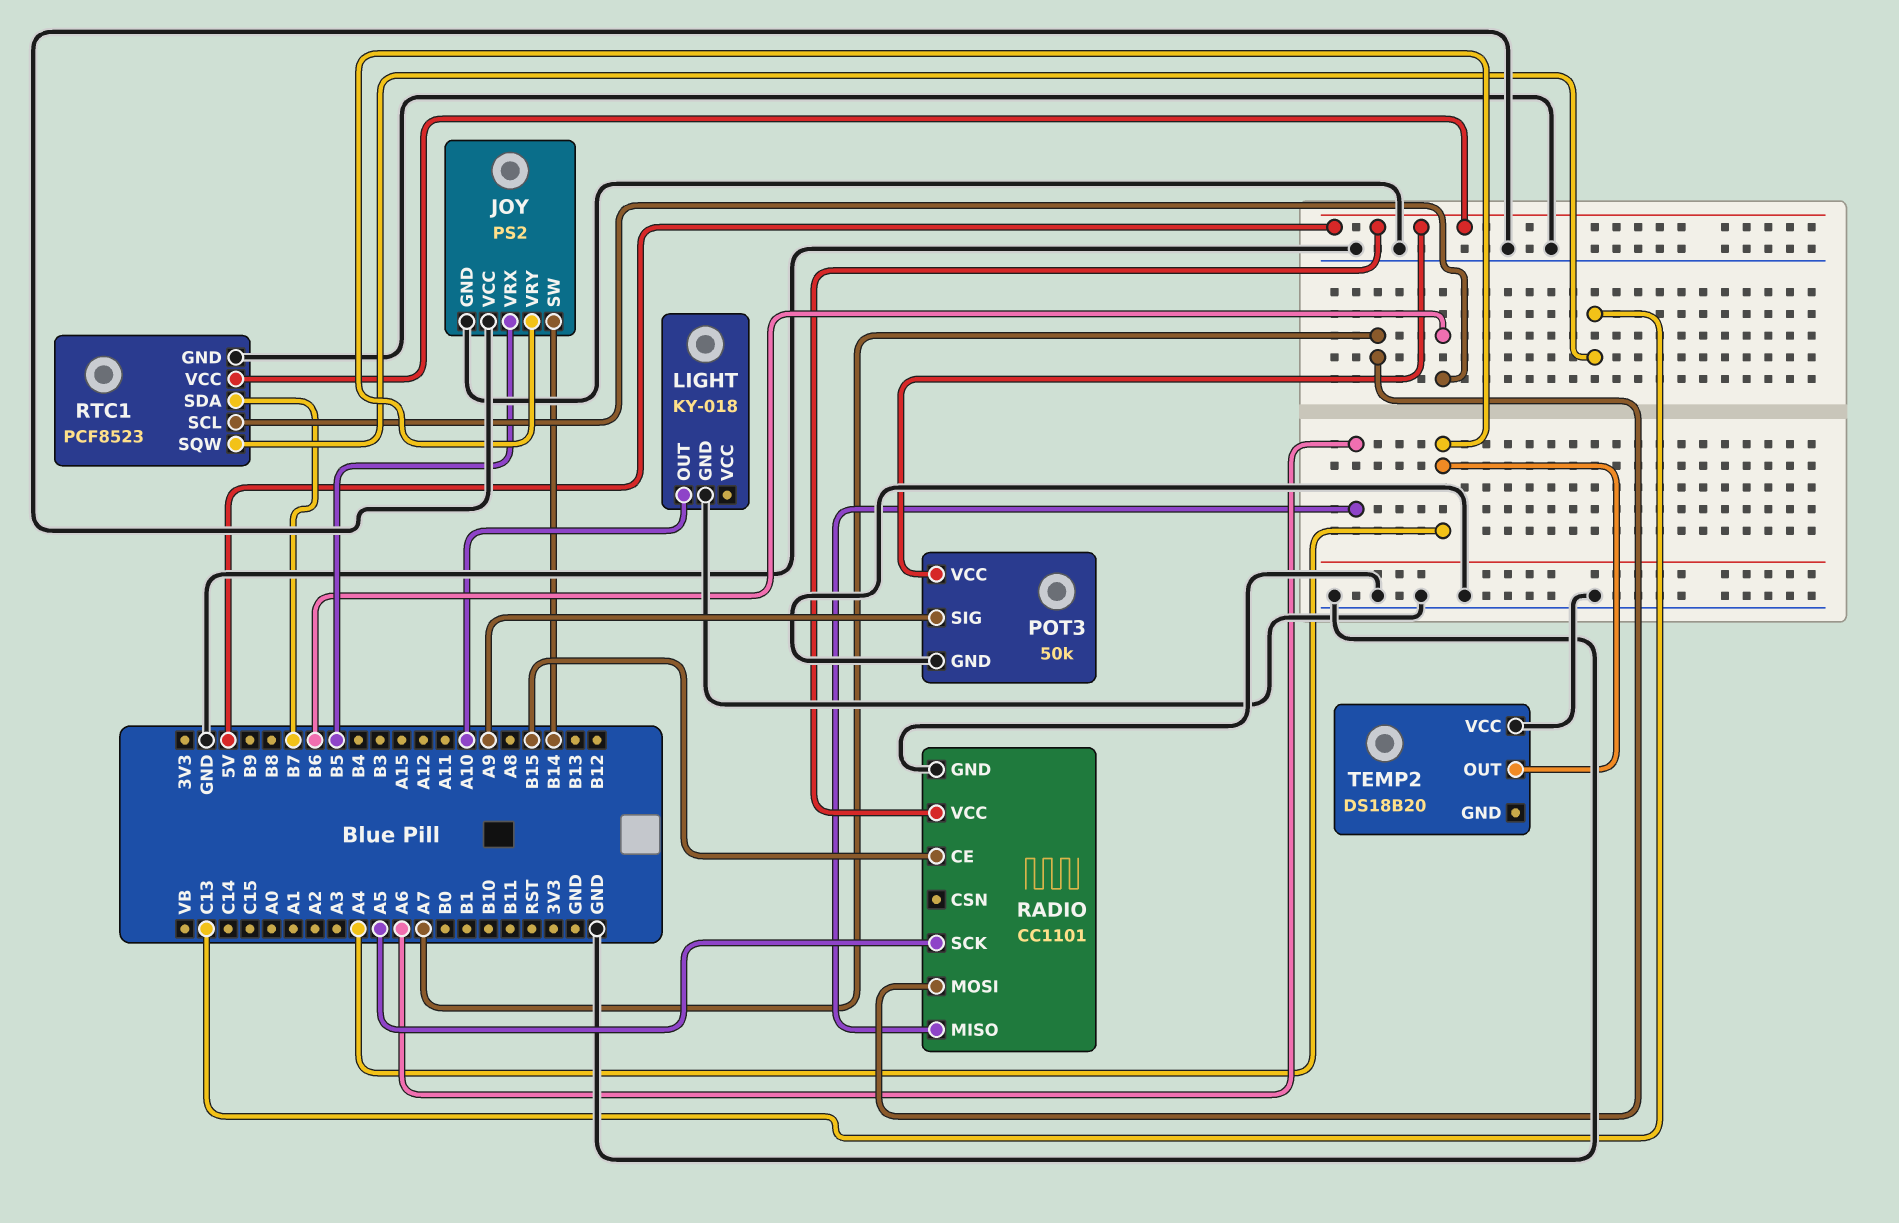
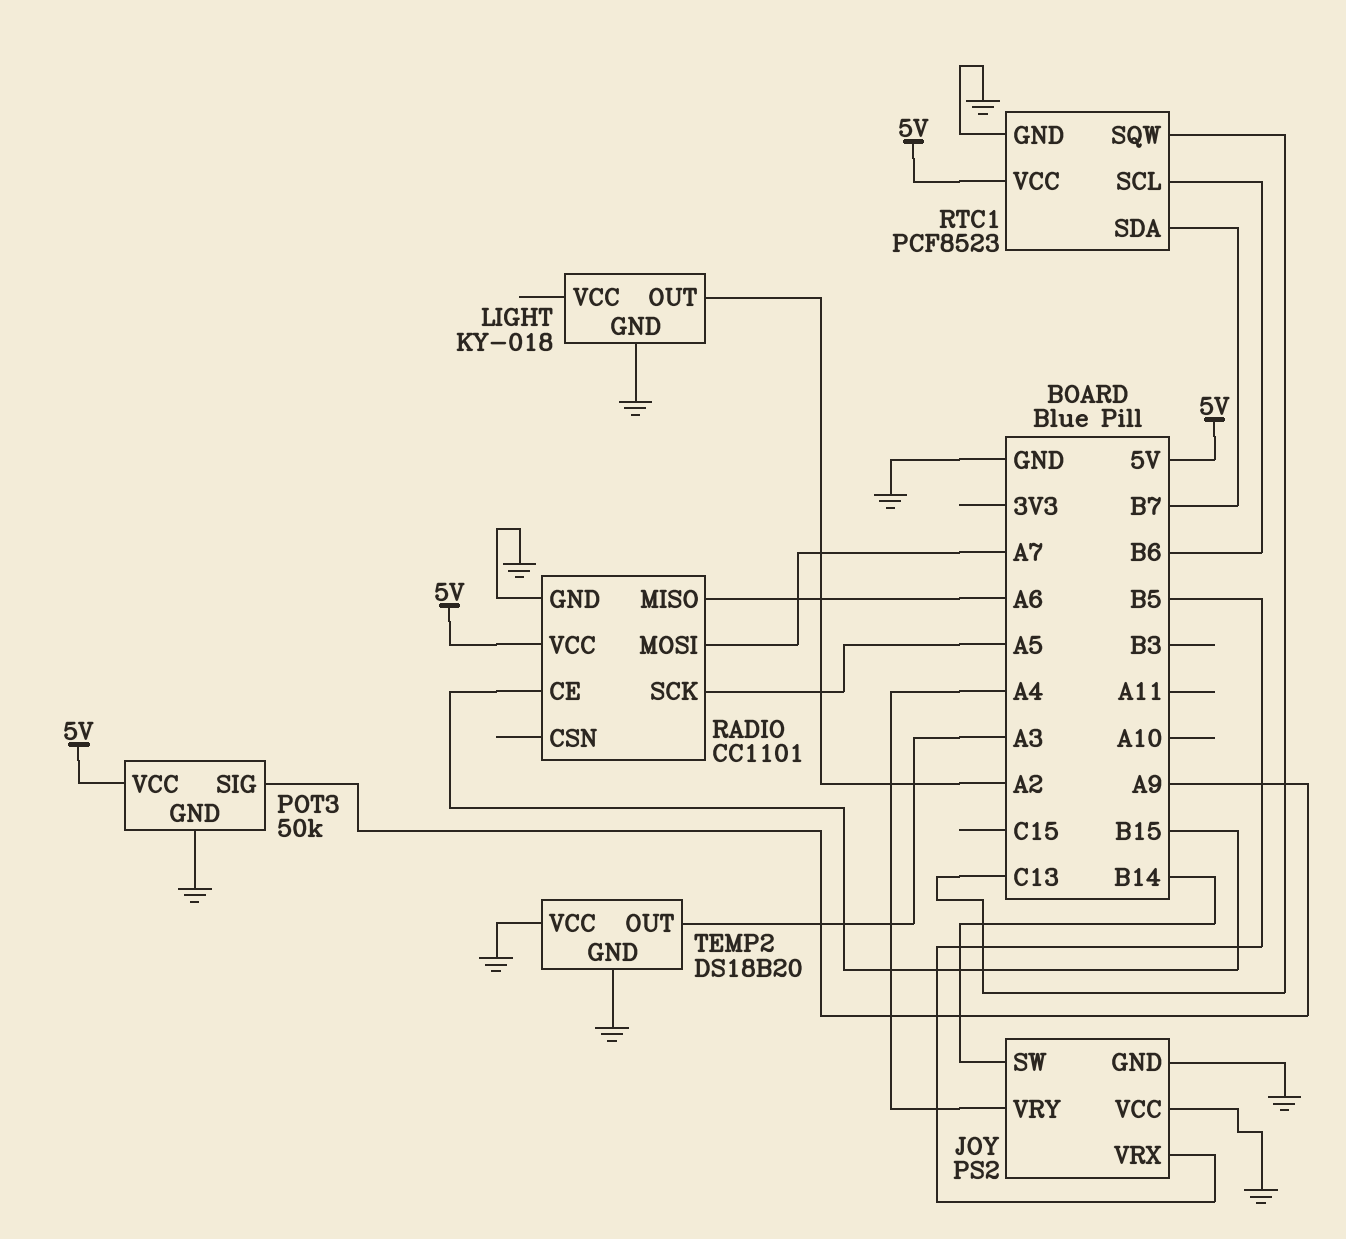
LIGHT pin OUT: A10 -> A2
TEMP2 pin GND: none -> GND
TEMP2 pin OUT: A4 -> A3

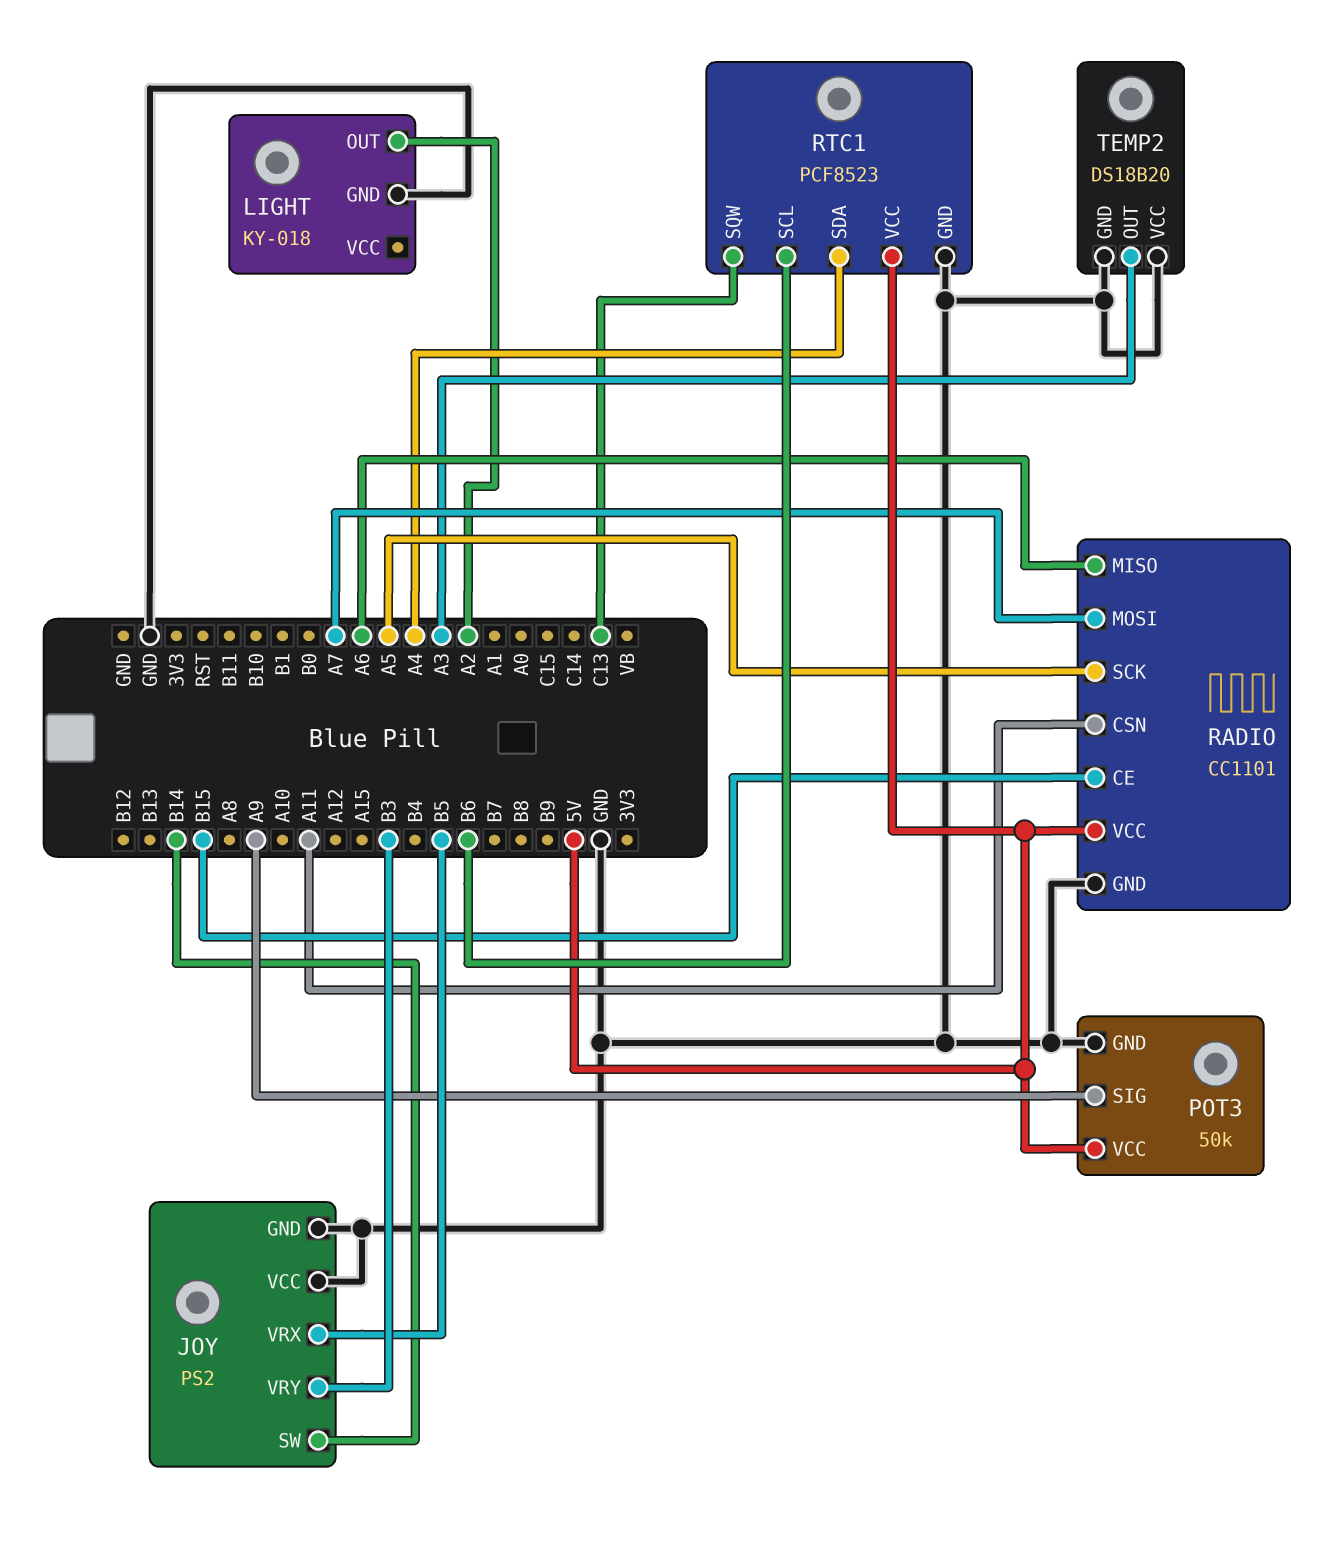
JOY pin VRY: A4 -> B3
RADIO pin CSN: none -> A11
RTC1 pin SDA: B7 -> A4

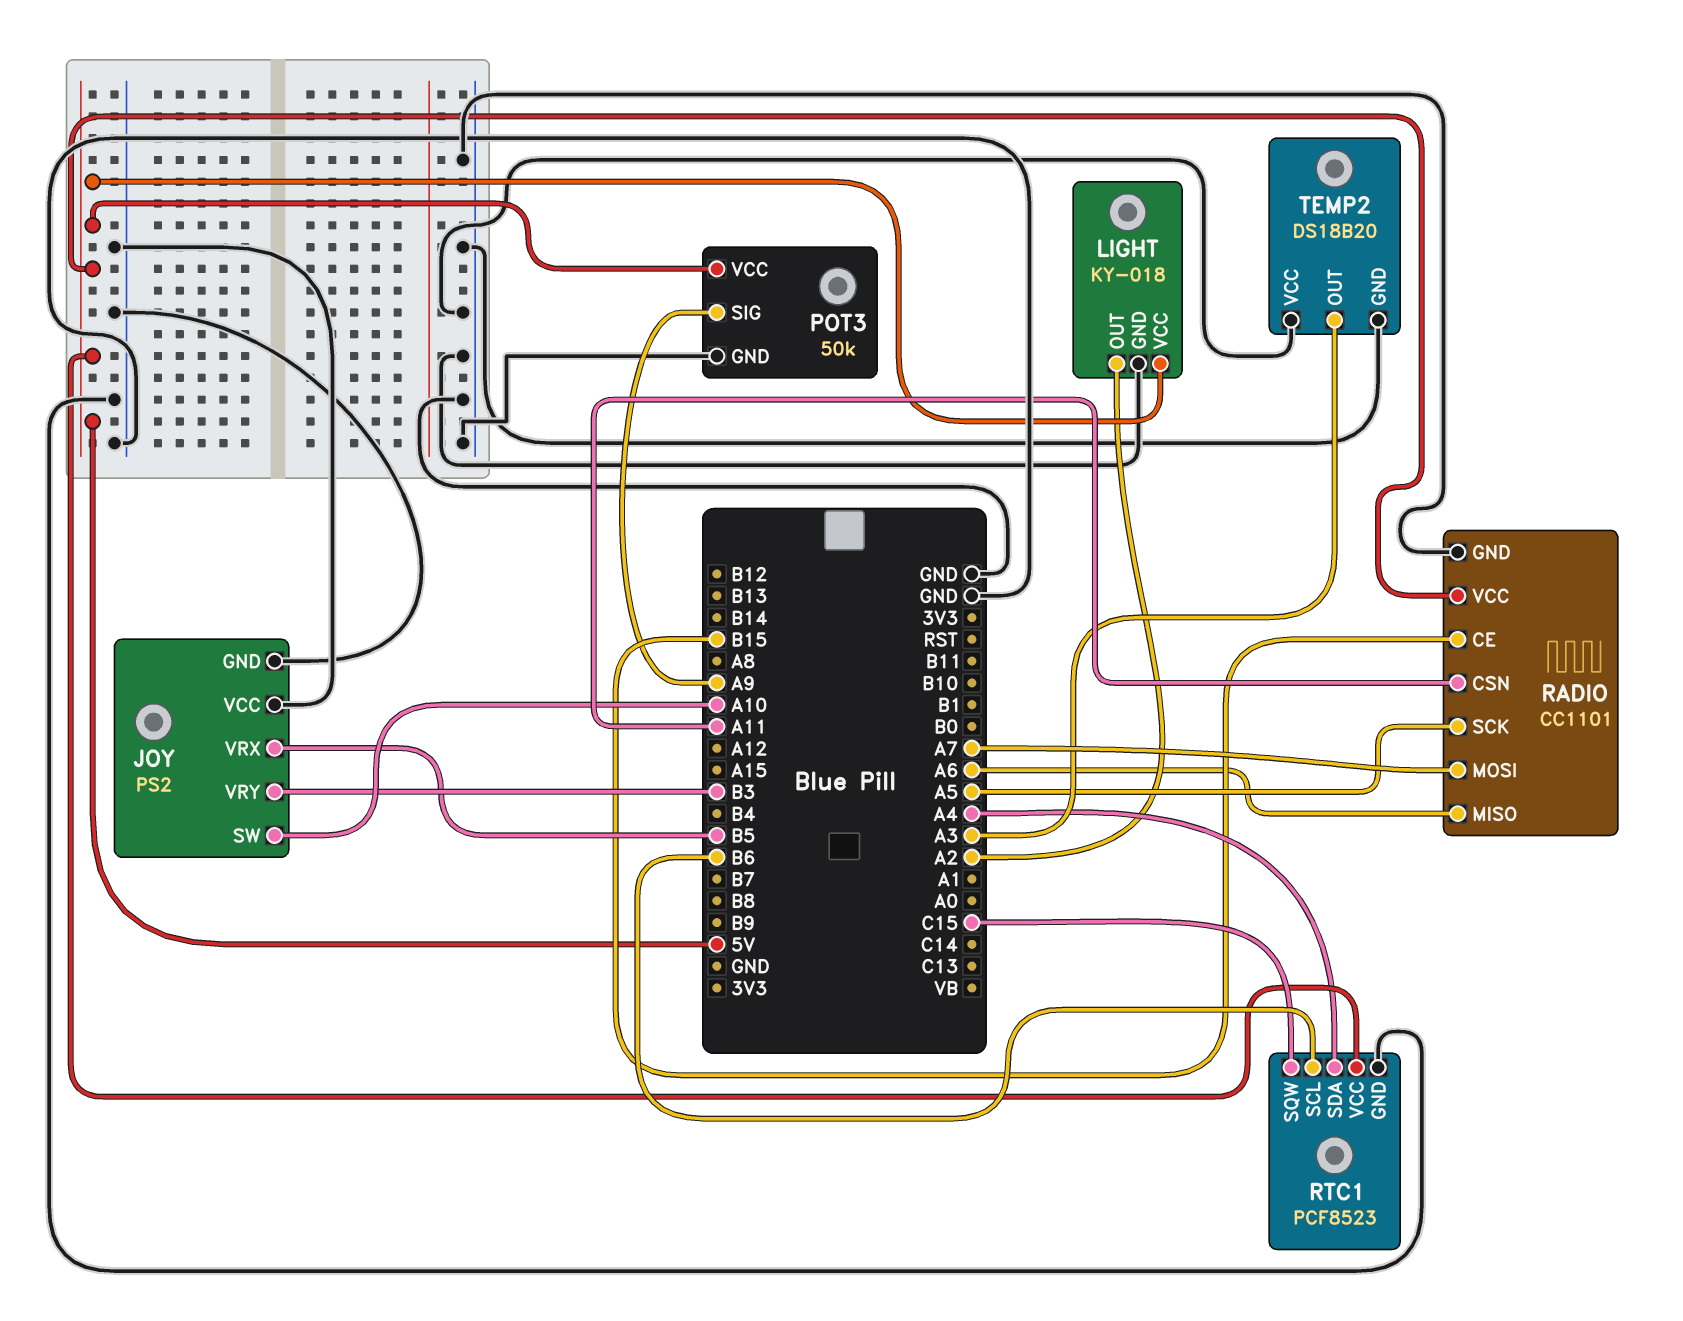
JOY pin SW: B14 -> A10
LIGHT pin VCC: none -> 5V
RTC1 pin SQW: C13 -> C15

